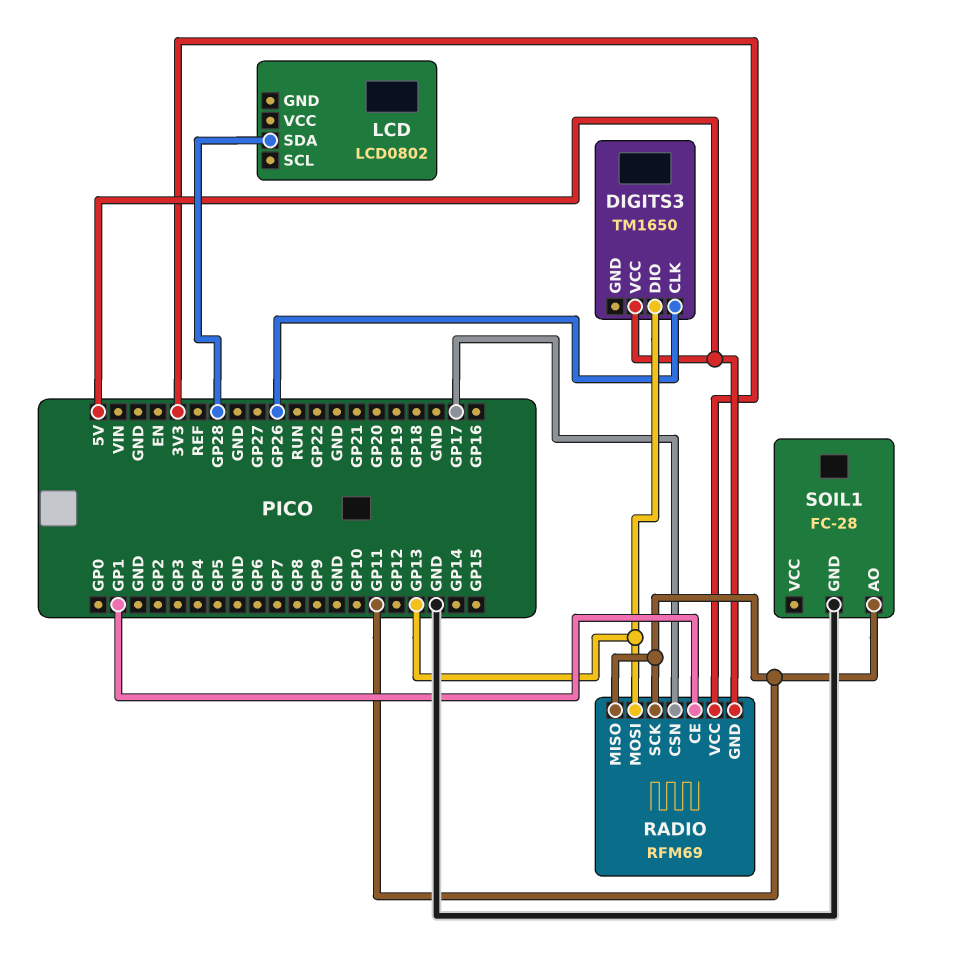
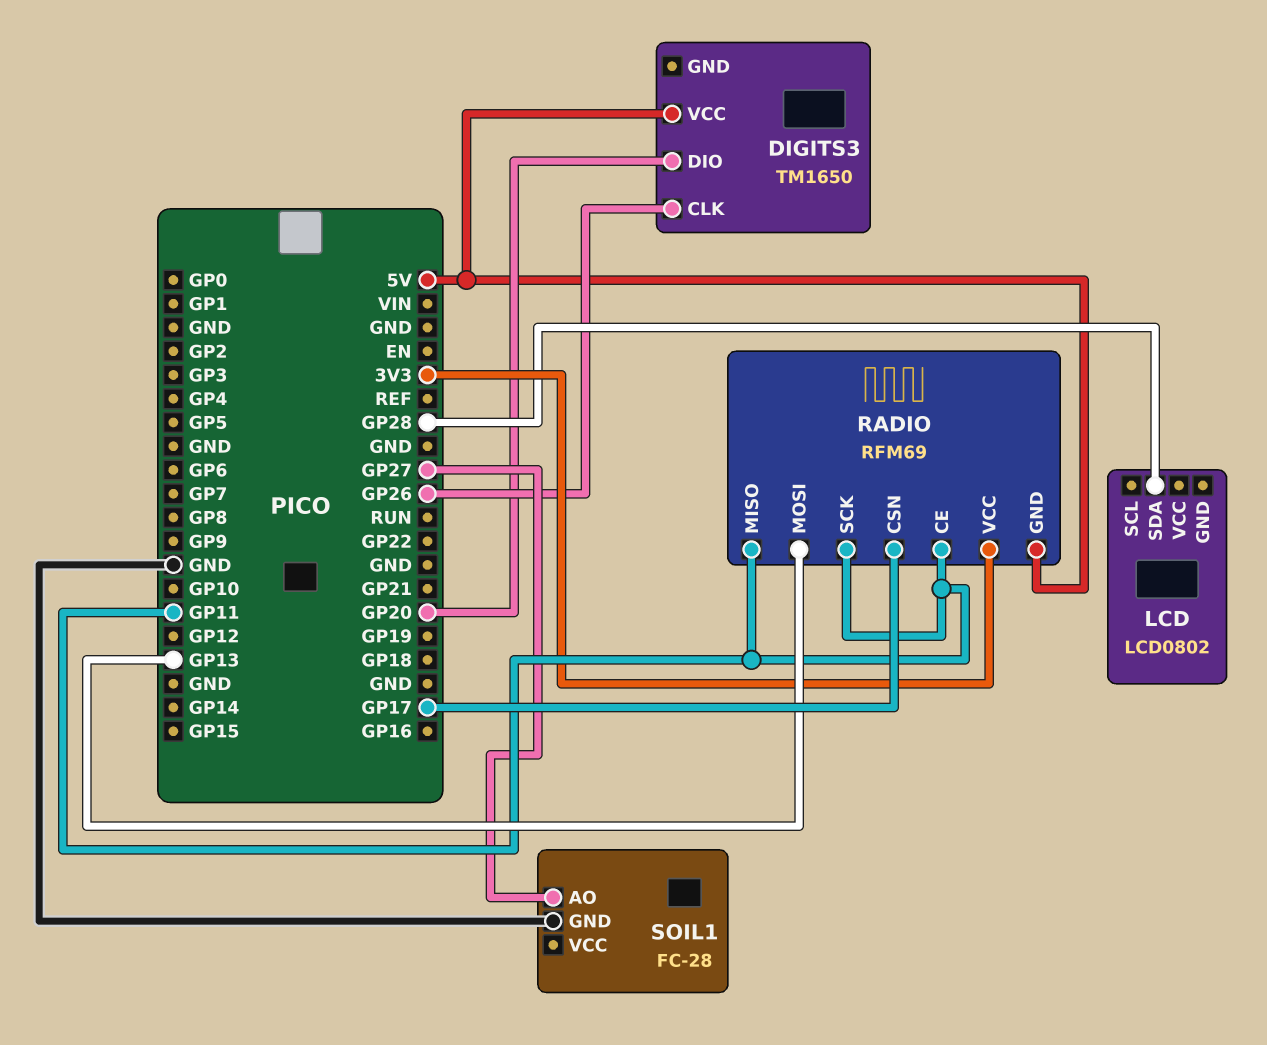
DIGITS3 pin DIO: GP13 -> GP20
RADIO pin CE: GP1 -> GP11
SOIL1 pin AO: GP11 -> GP27

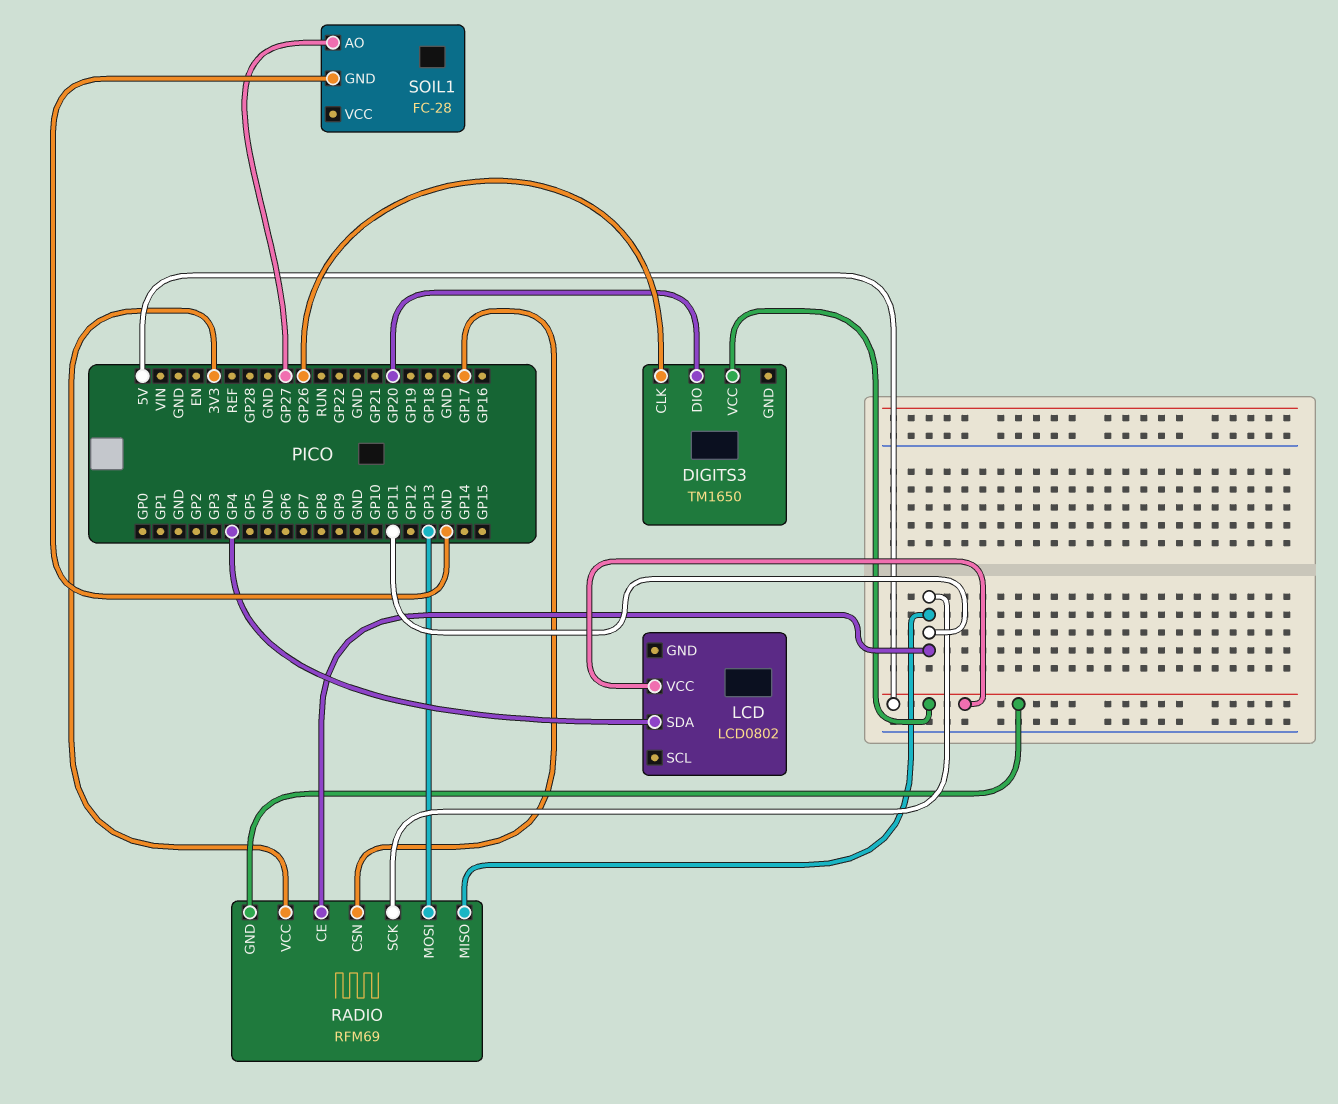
LCD pin SDA: GP28 -> GP4
LCD pin VCC: none -> 5V

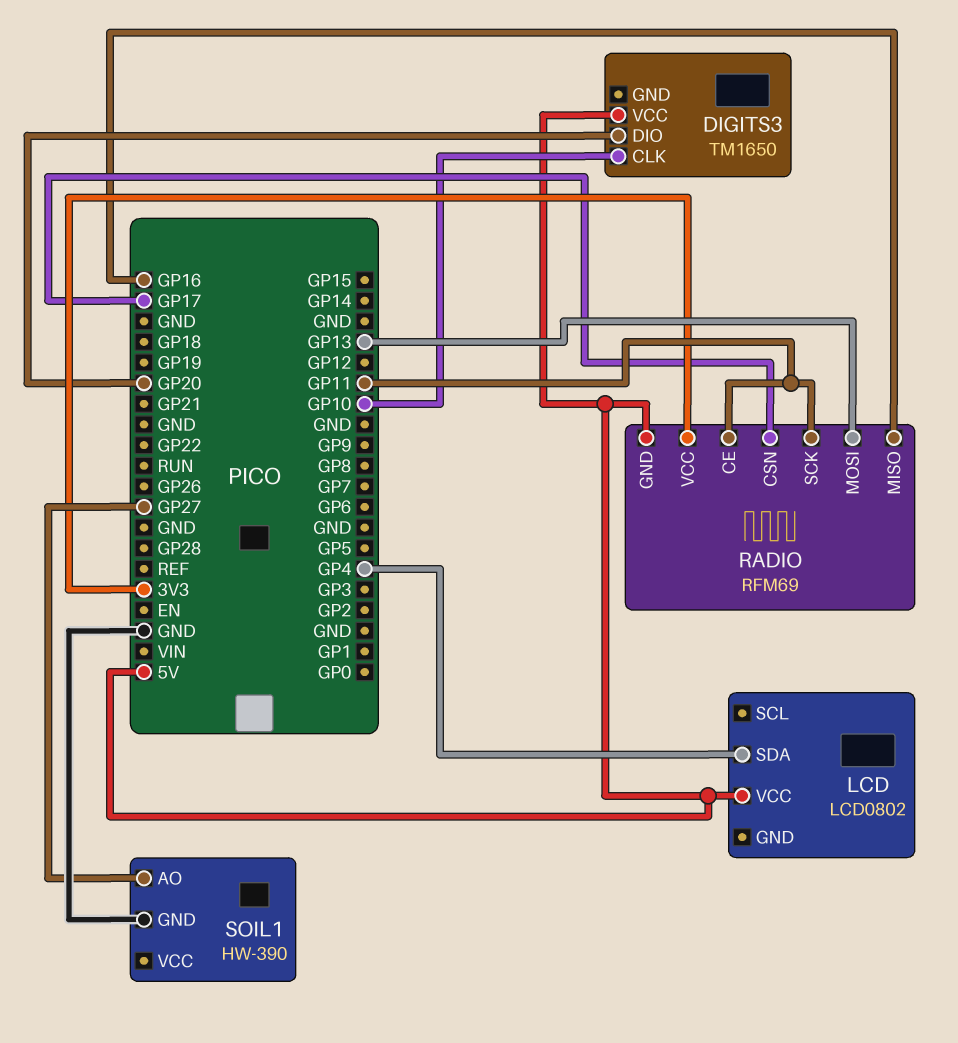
DIGITS3 pin CLK: GP26 -> GP10
RADIO pin MISO: GP11 -> GP16
SOIL1: FC-28 -> HW-390

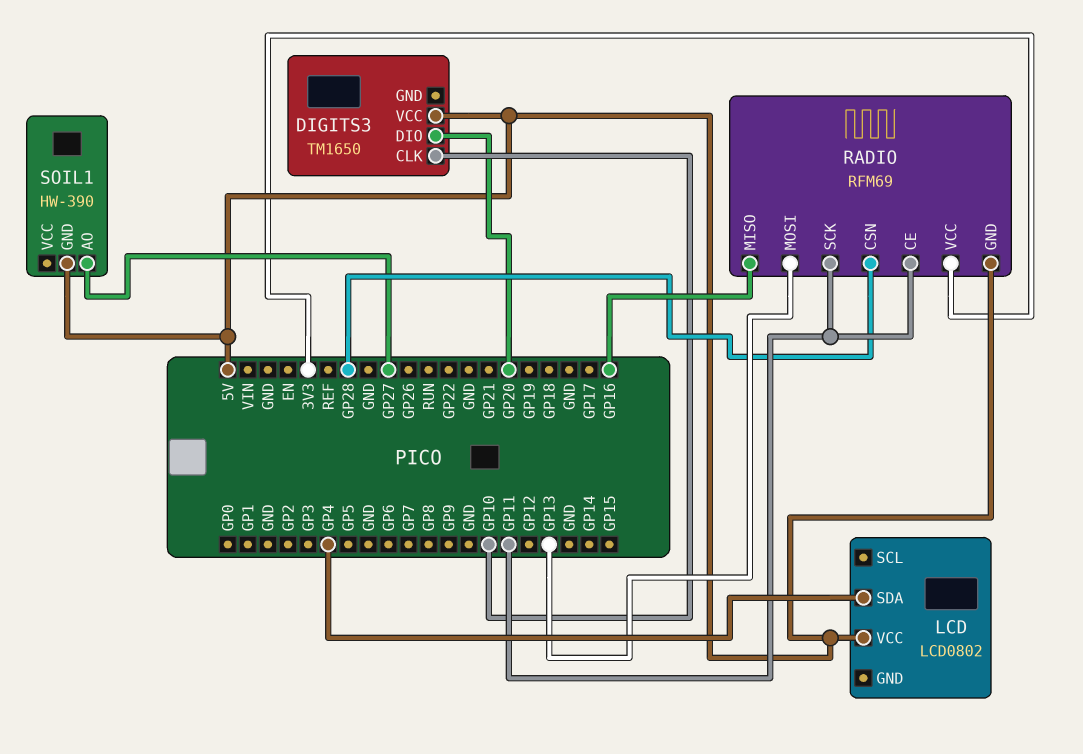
RADIO pin CSN: GP17 -> GP28
SOIL1 pin GND: GND -> 5V

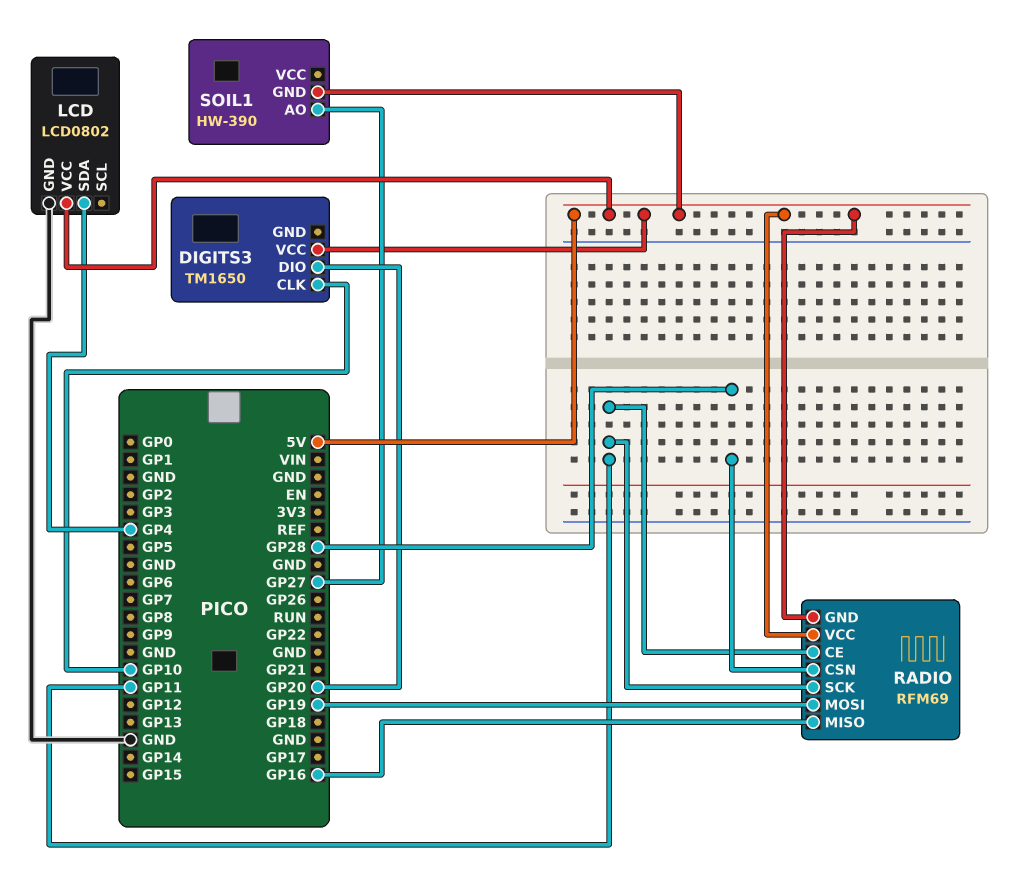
LCD pin GND: none -> GND
RADIO pin MOSI: GP13 -> GP19
RADIO pin VCC: 3V3 -> 5V

